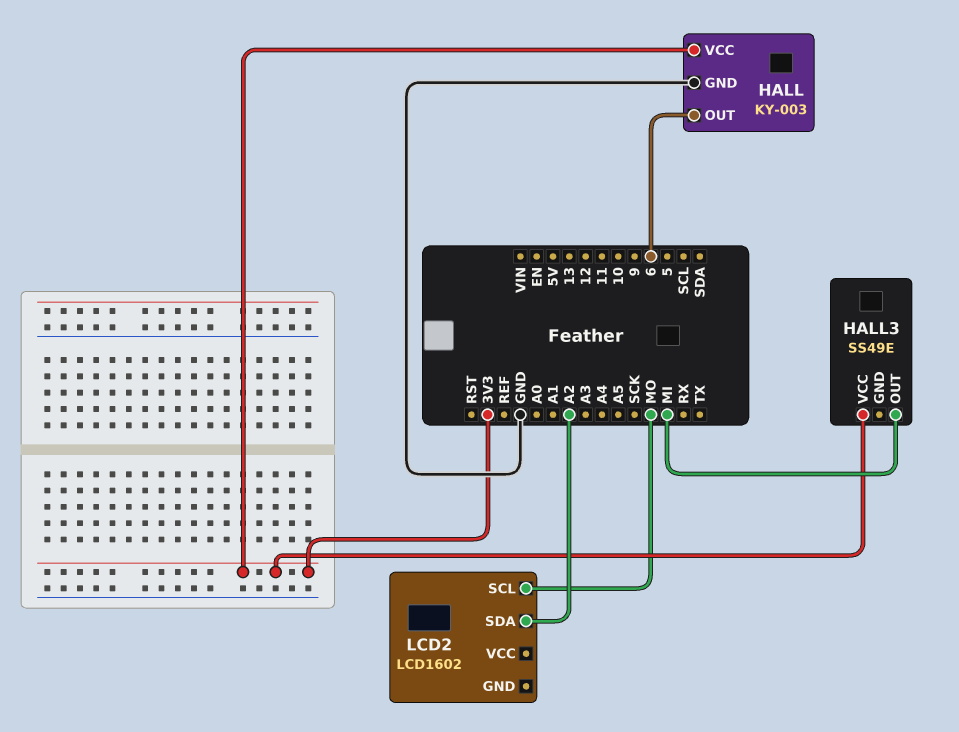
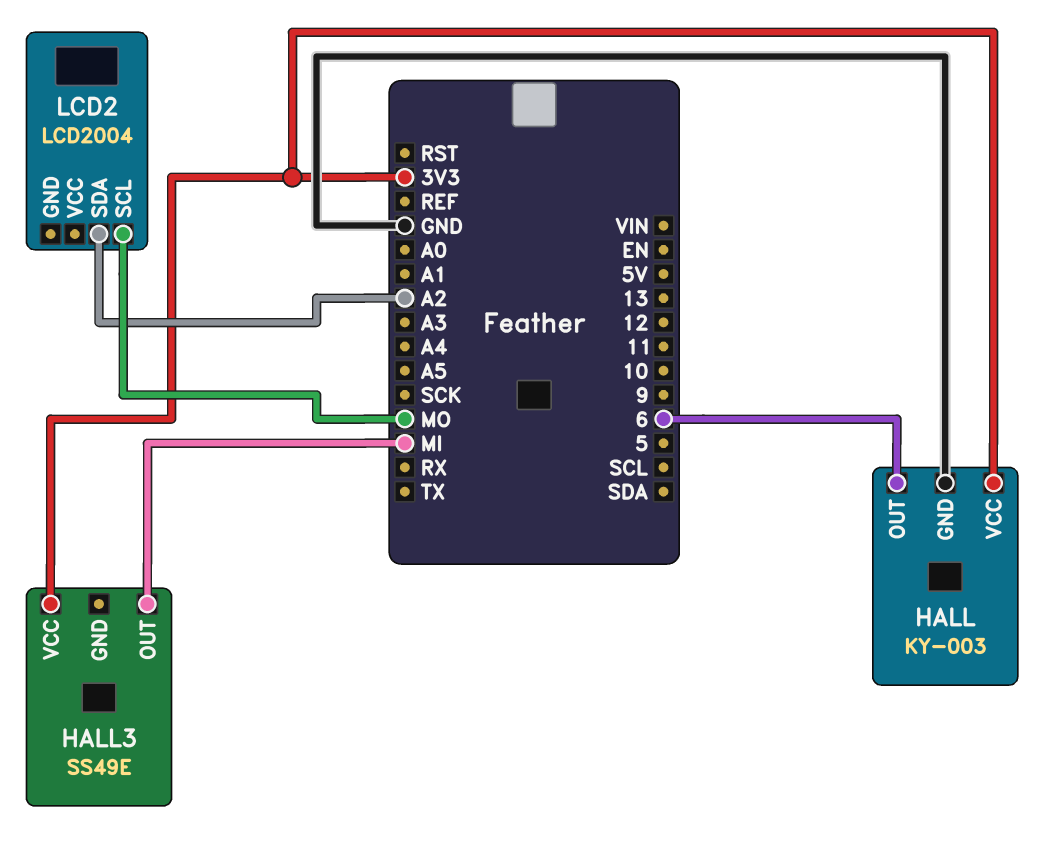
LCD2: LCD1602 -> LCD2004

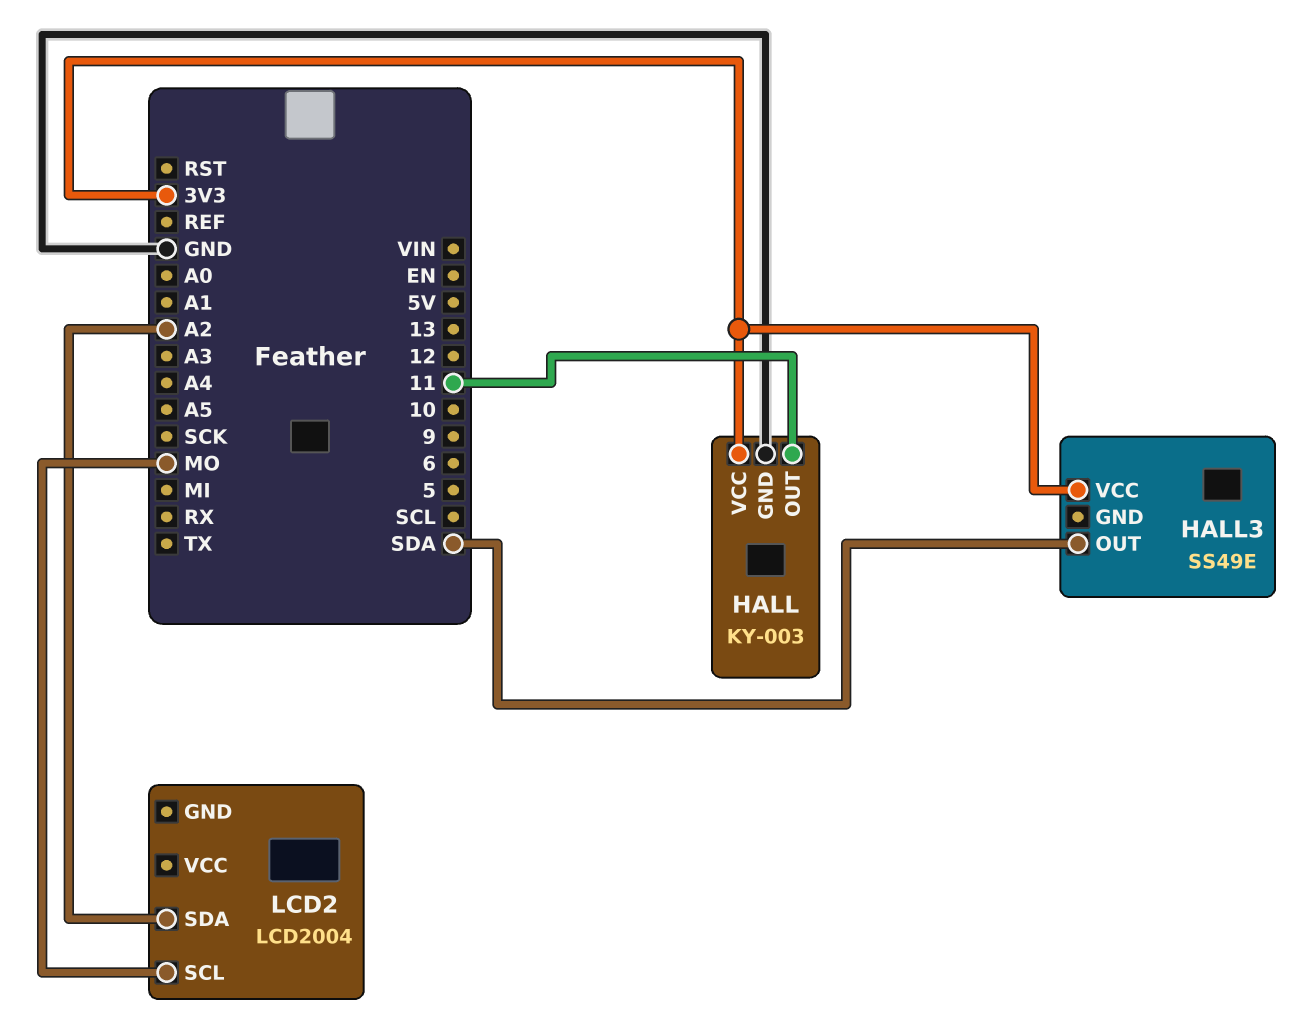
HALL pin OUT: 6 -> 11
HALL3 pin OUT: MI -> SDA

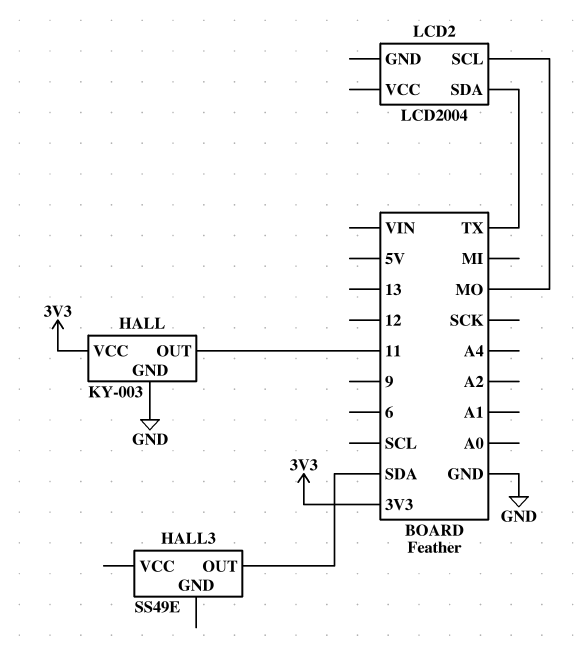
HALL3 pin VCC: 3V3 -> none
LCD2 pin SDA: A2 -> TX

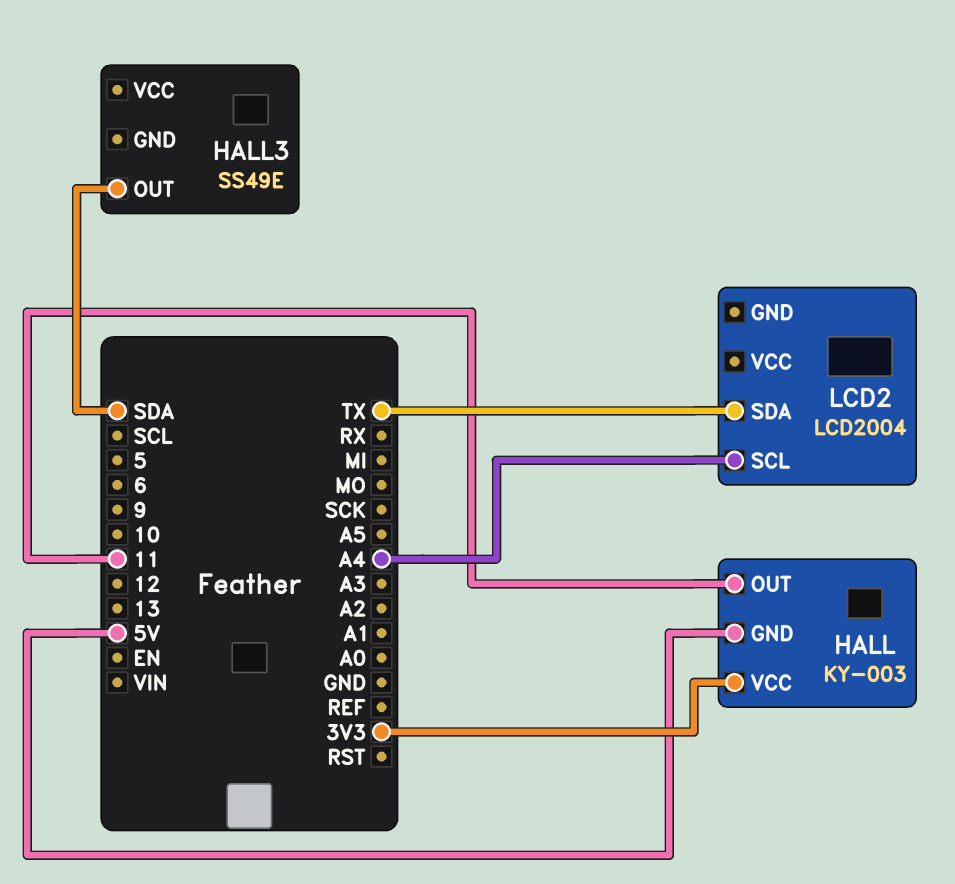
HALL pin GND: GND -> 5V
LCD2 pin SCL: MO -> A4

